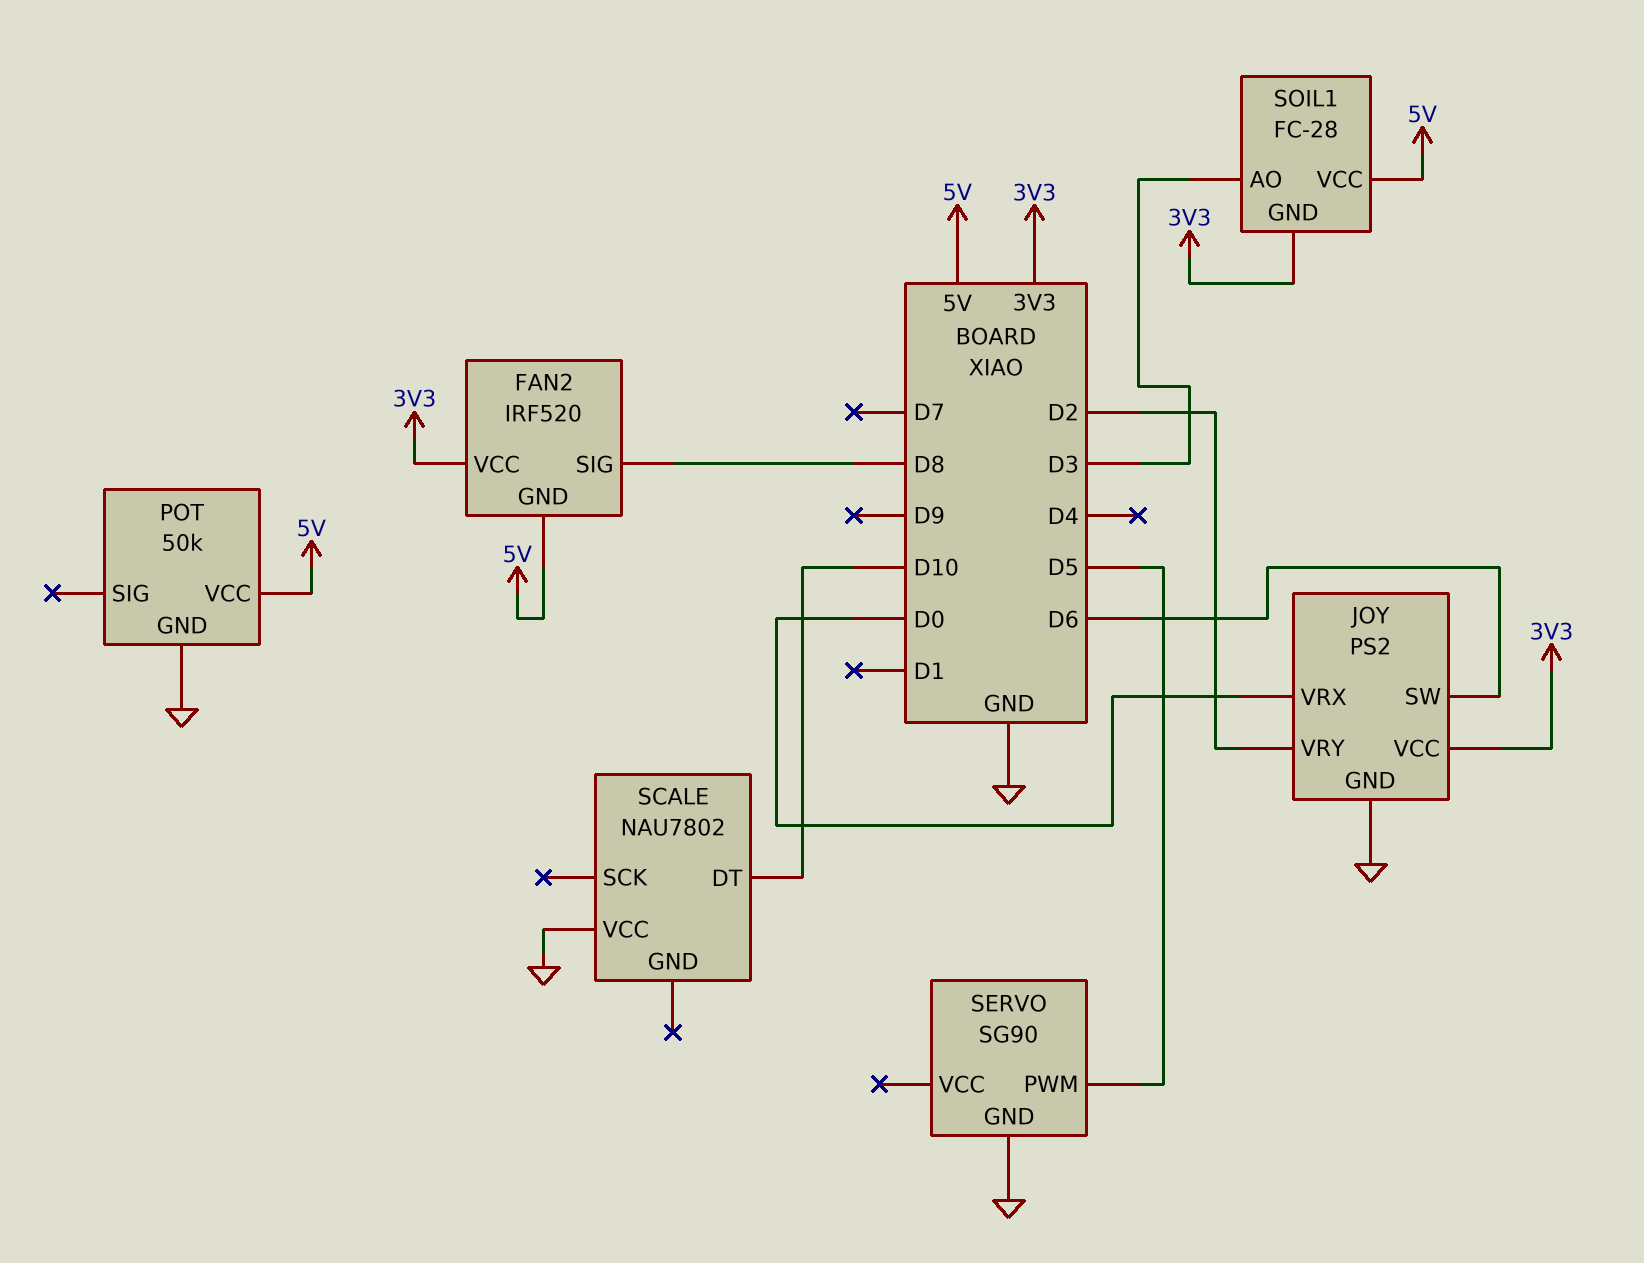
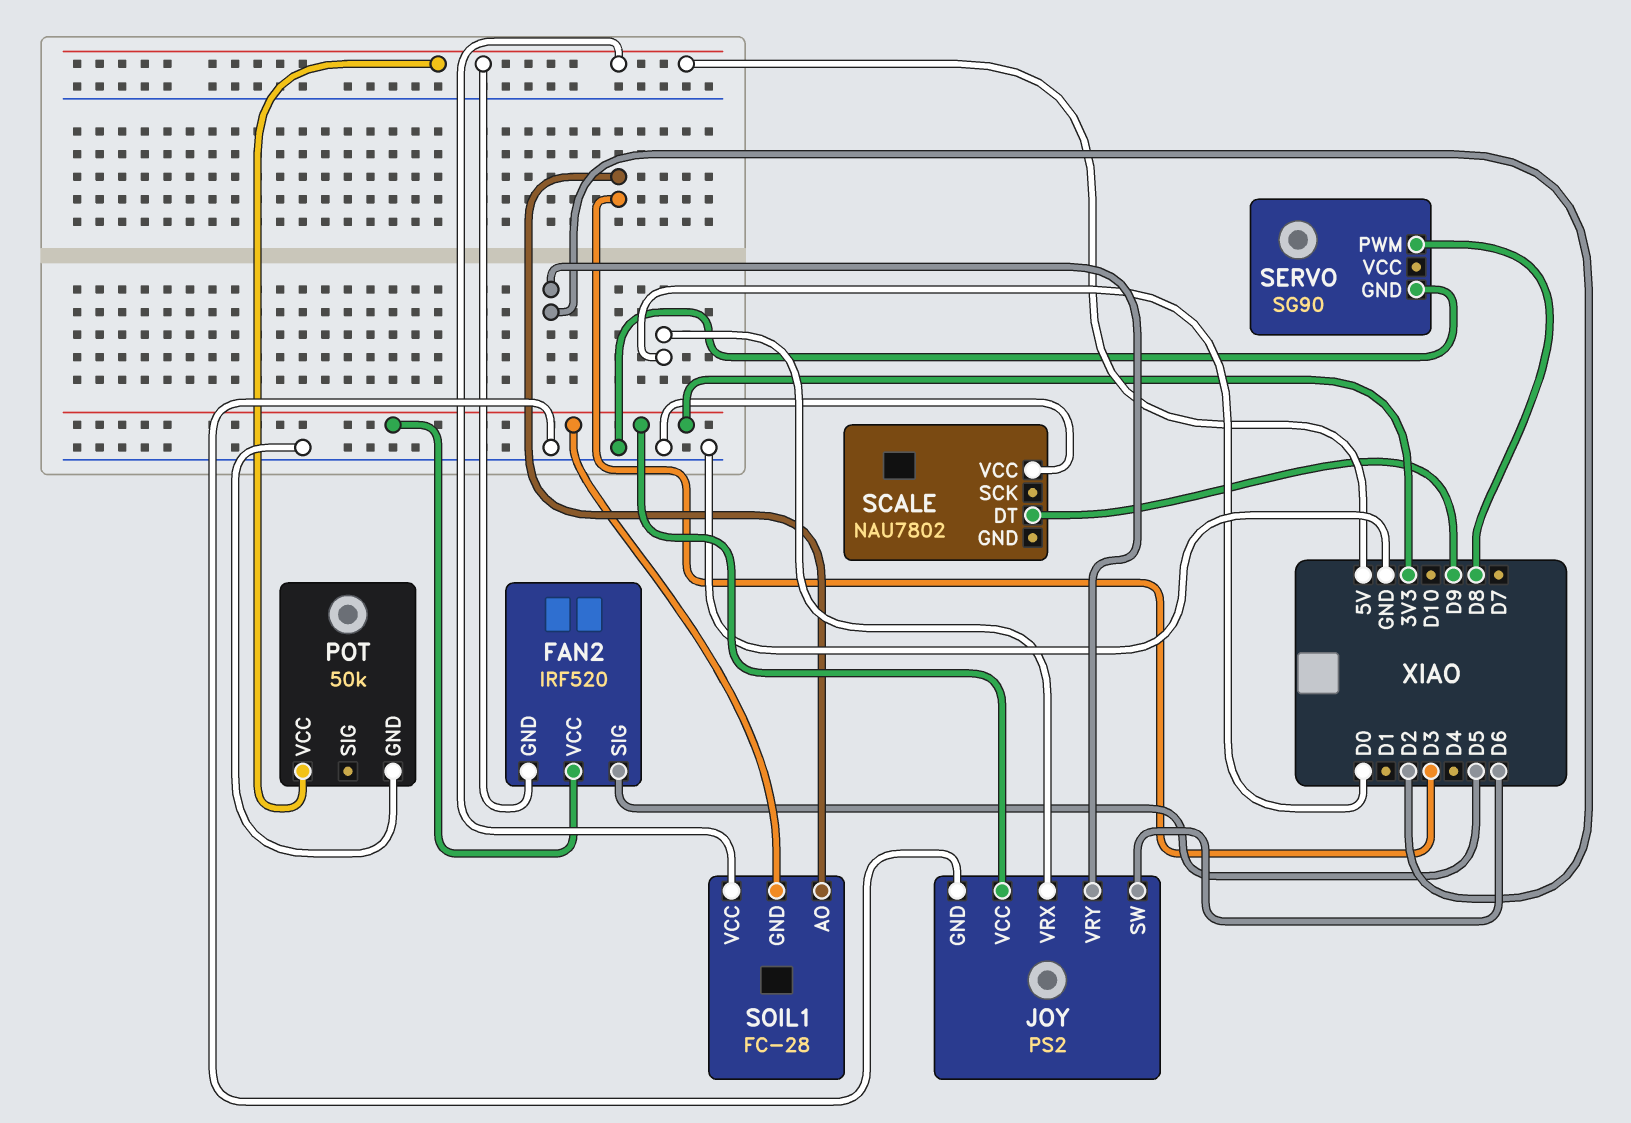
FAN2 pin SIG: D8 -> D5
SCALE pin DT: D10 -> D9
SERVO pin PWM: D5 -> D8

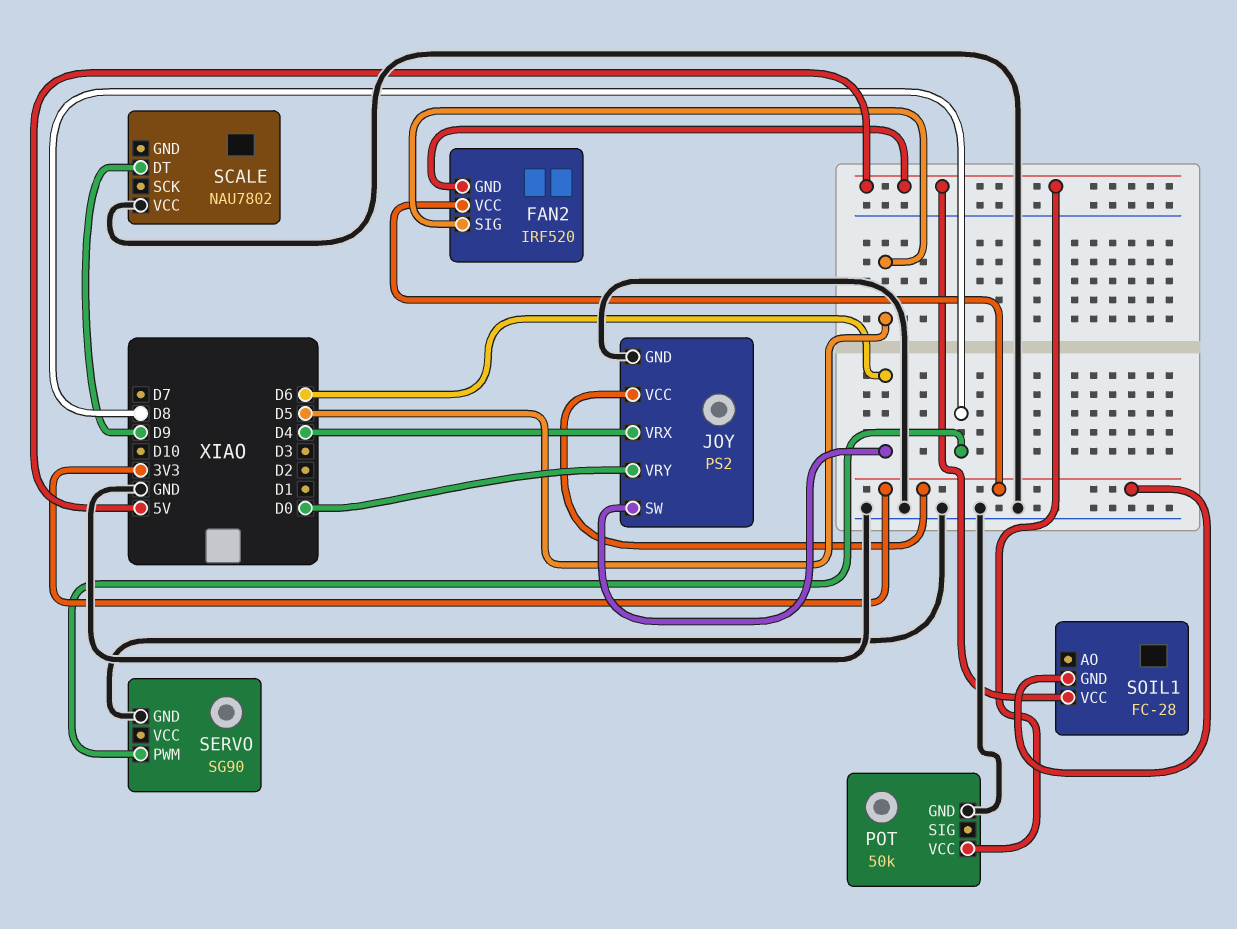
JOY pin VRX: D0 -> D4
JOY pin VRY: D2 -> D0
SOIL1 pin AO: D3 -> none

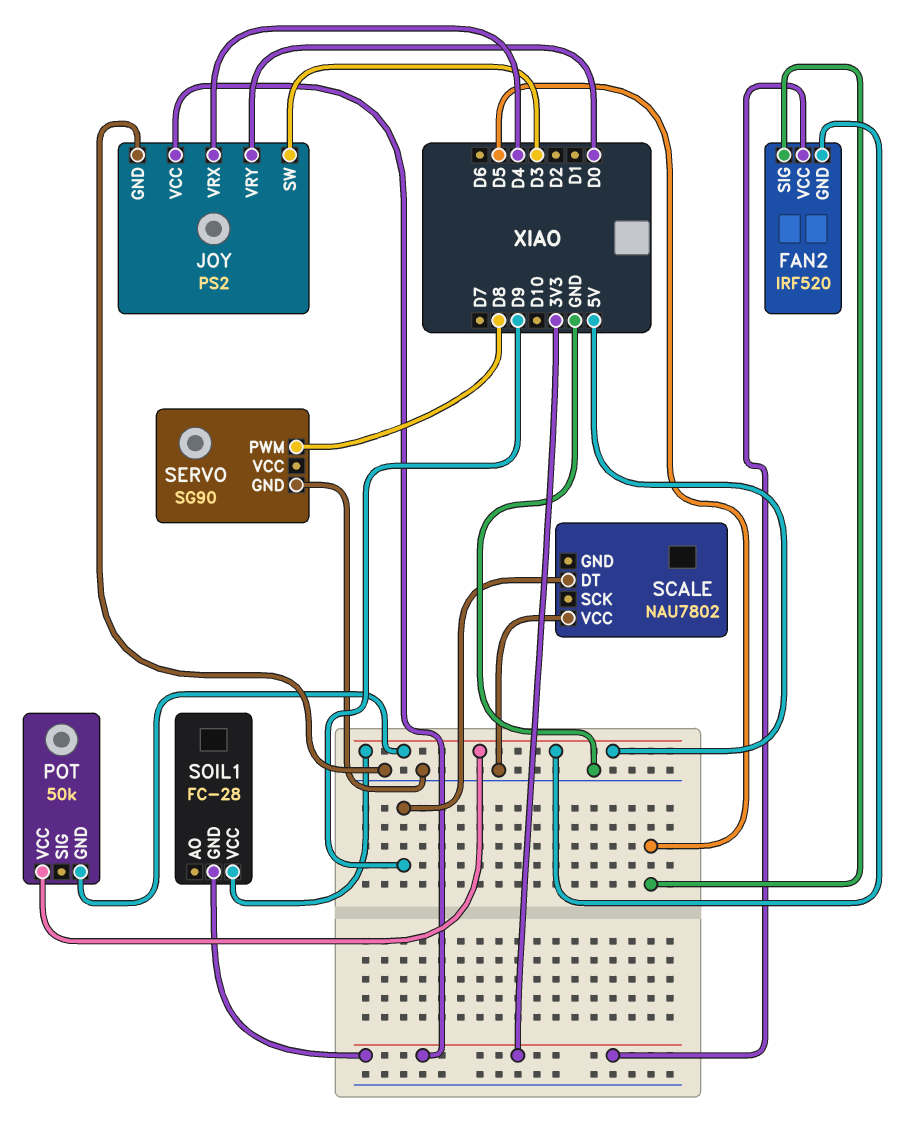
JOY pin SW: D6 -> D3
POT pin GND: GND -> 5V

